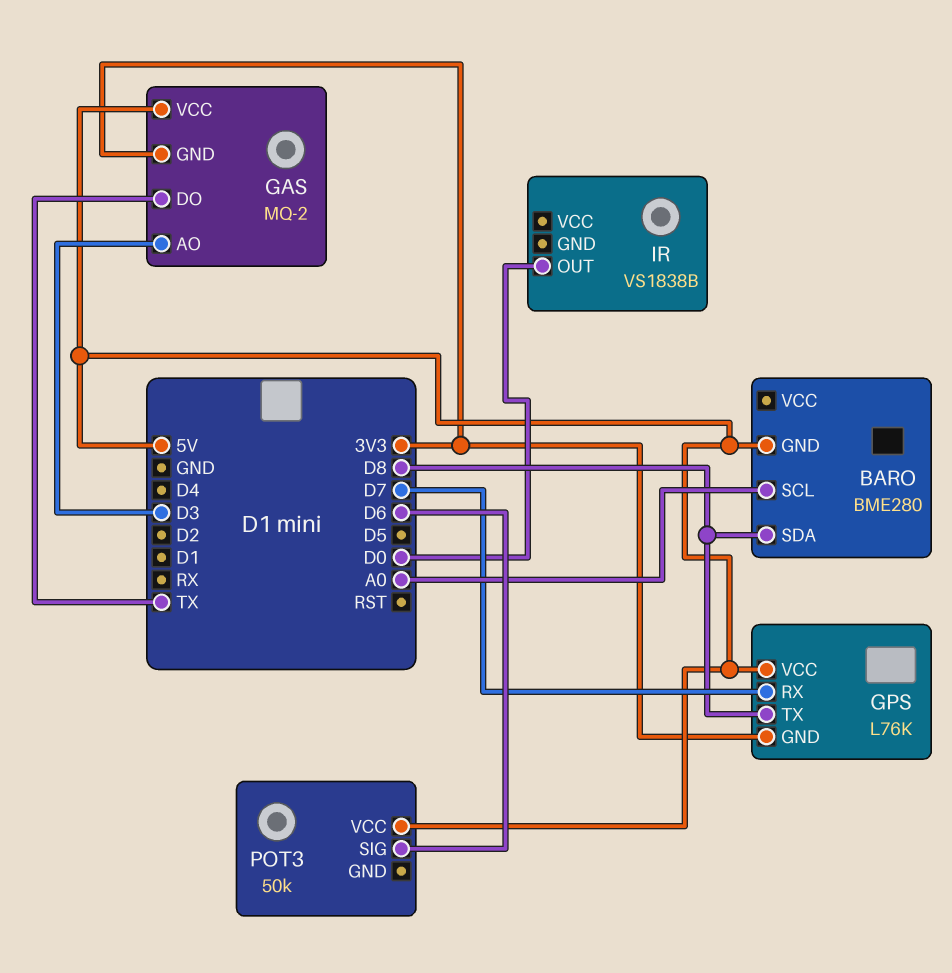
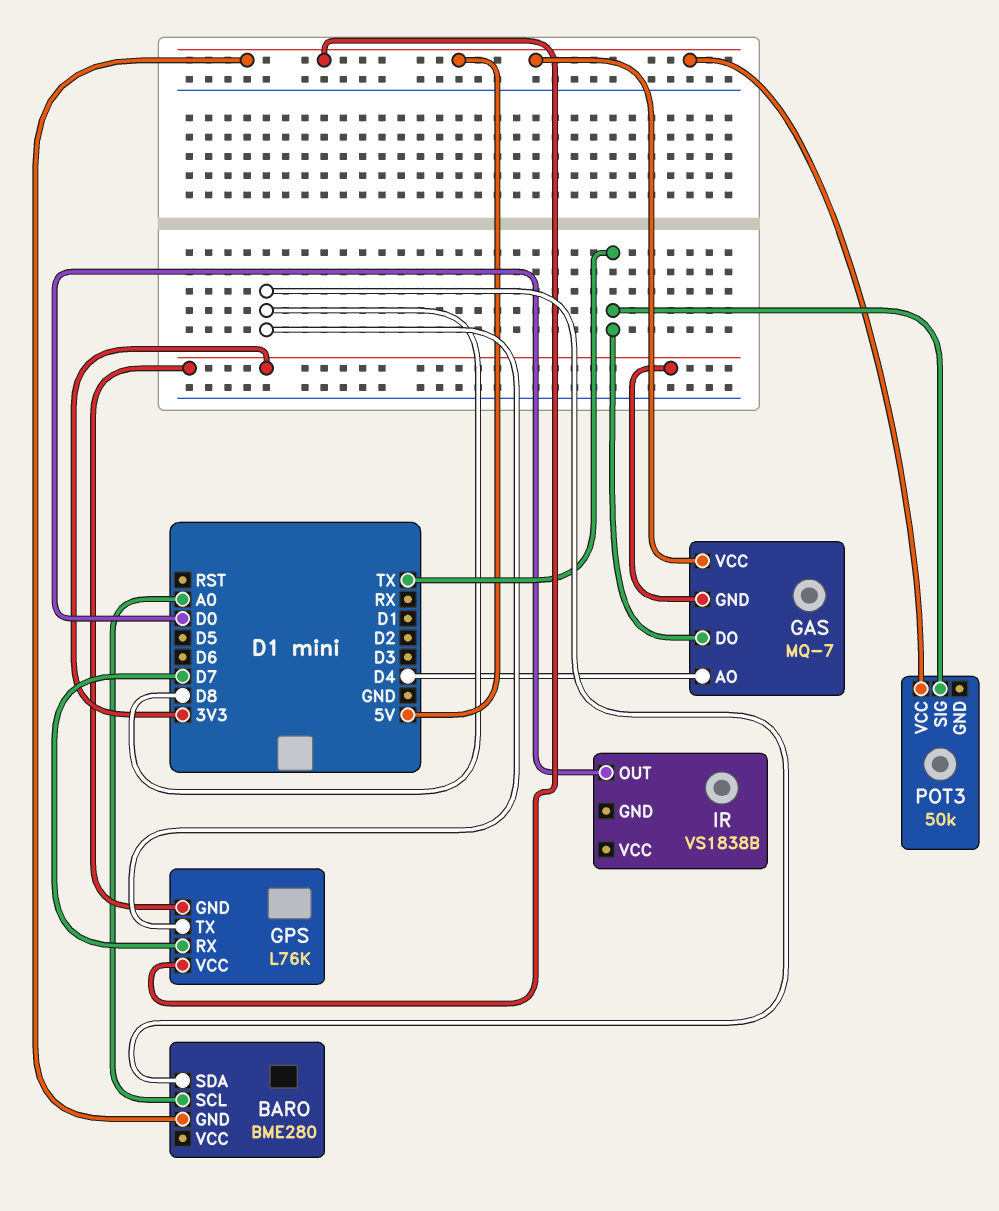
GAS: MQ-2 -> MQ-7
GAS pin AO: D3 -> D4
POT3 pin SIG: D6 -> TX

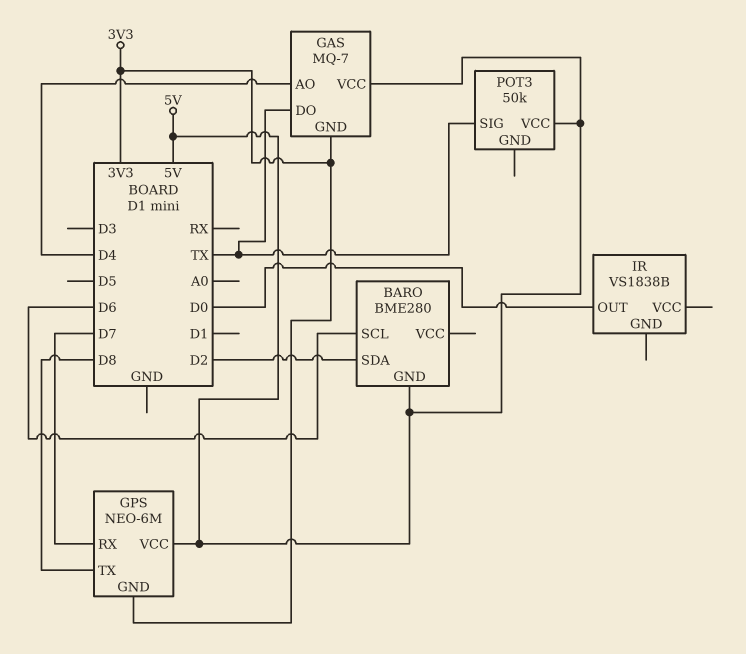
BARO pin SCL: A0 -> D6
BARO pin SDA: D8 -> D2
GPS: L76K -> NEO-6M

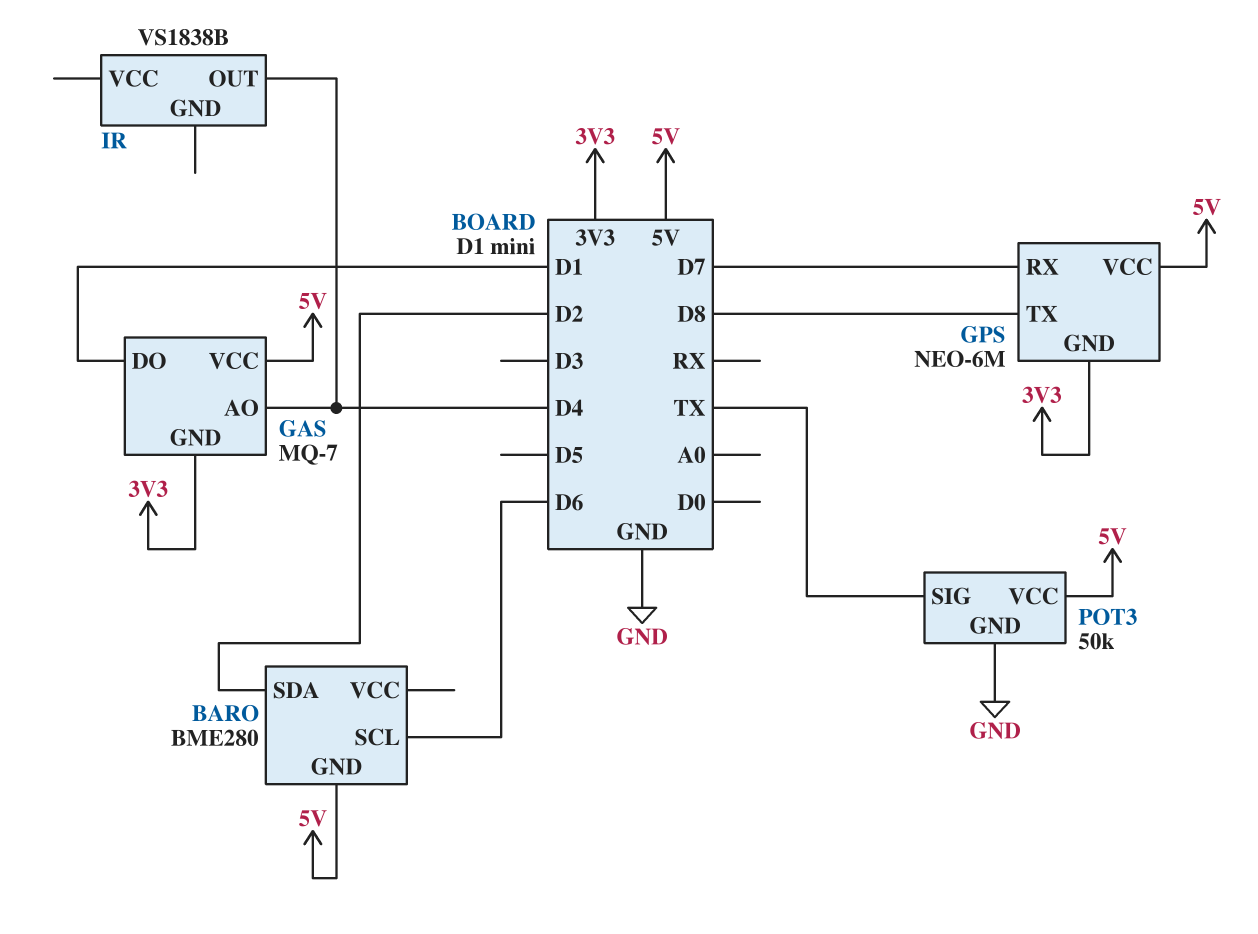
GAS pin DO: TX -> D1
IR pin OUT: D0 -> D4
POT3 pin GND: none -> GND

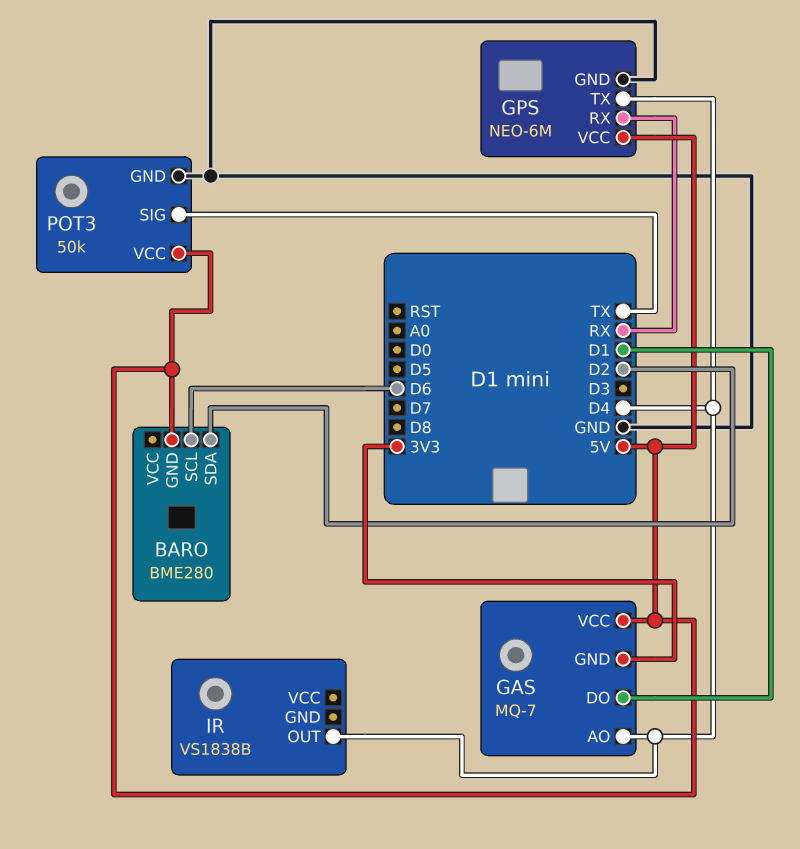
GPS pin GND: 3V3 -> GND
GPS pin RX: D7 -> RX
GPS pin TX: D8 -> D4

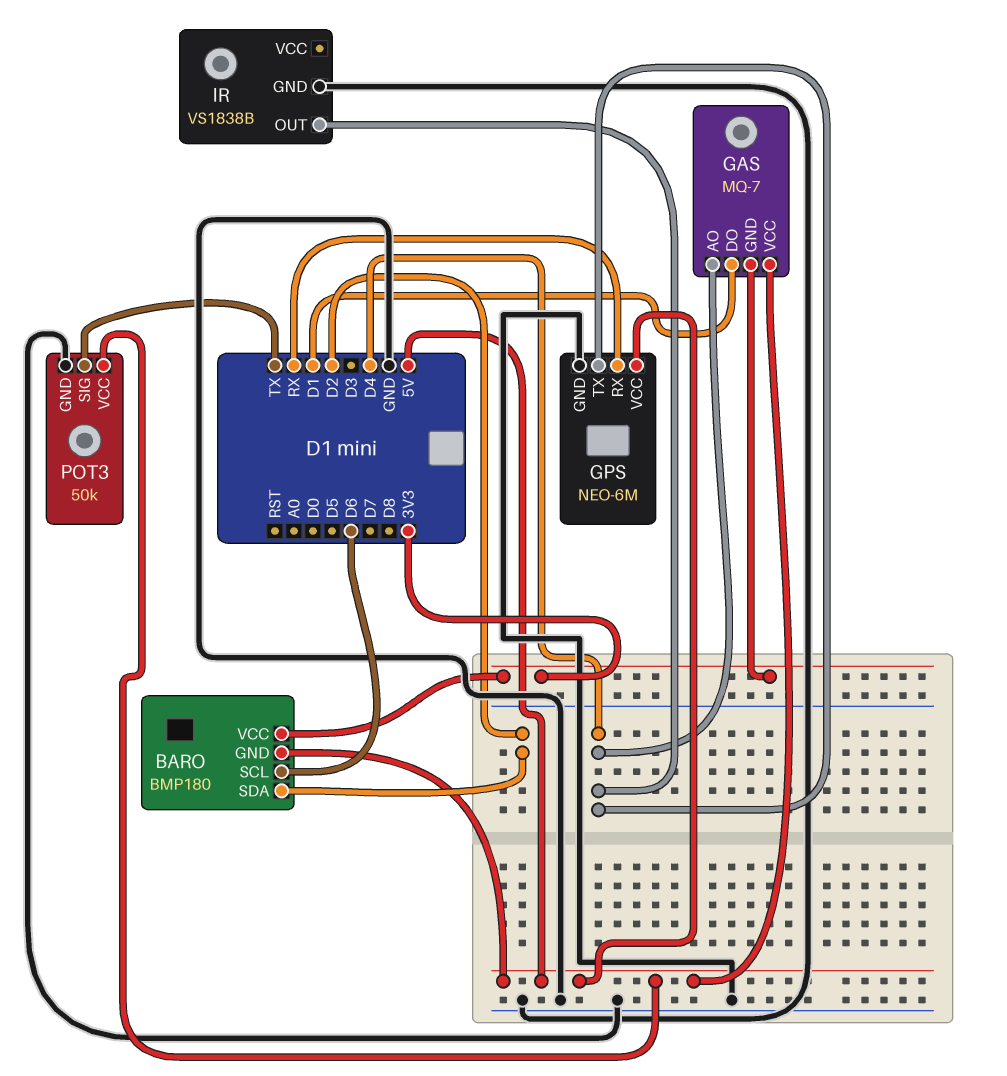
BARO: BME280 -> BMP180
BARO pin VCC: none -> 3V3
IR pin GND: none -> GND

